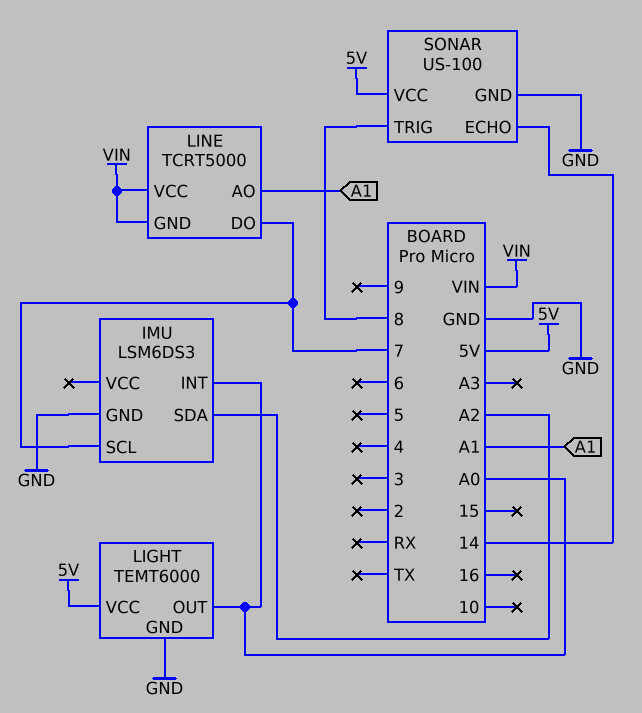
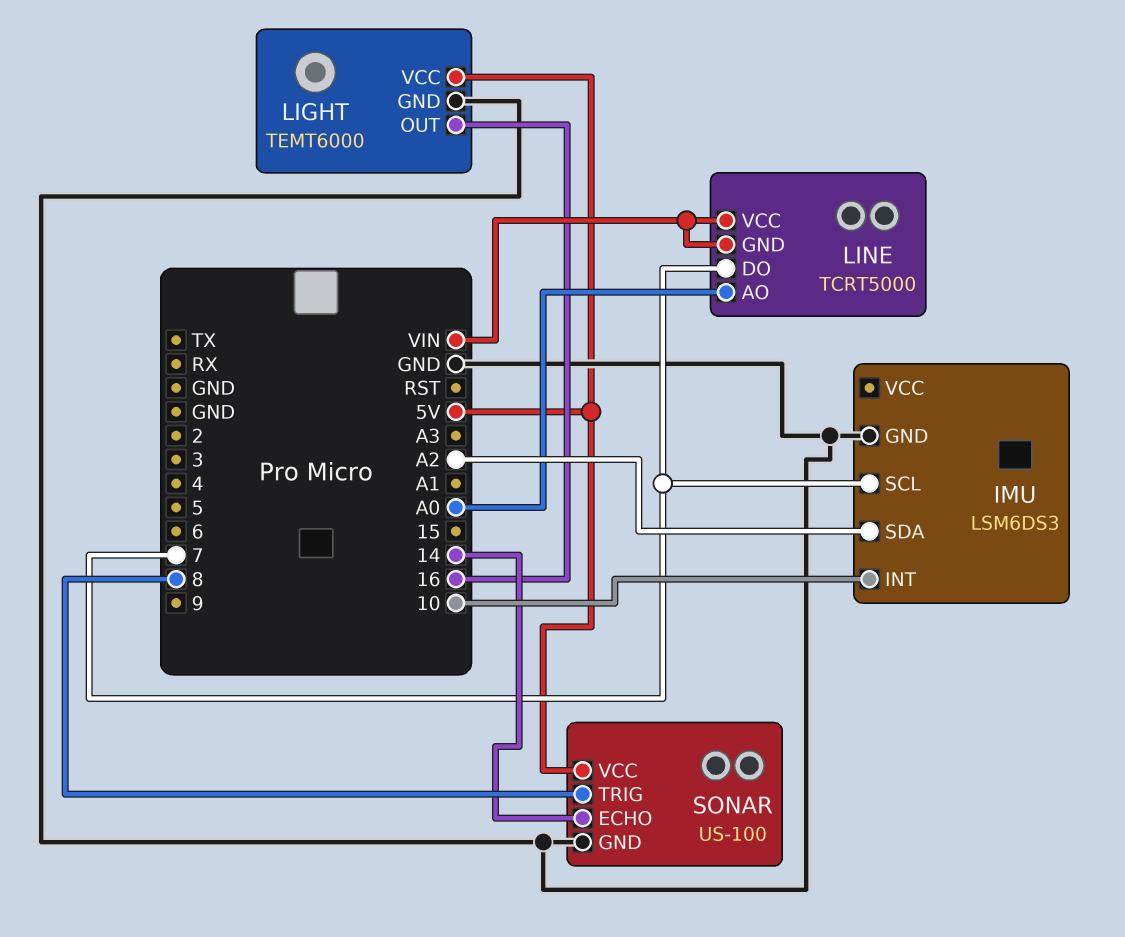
IMU pin INT: A0 -> 10
LIGHT pin OUT: A0 -> 16
LINE pin AO: A1 -> A0

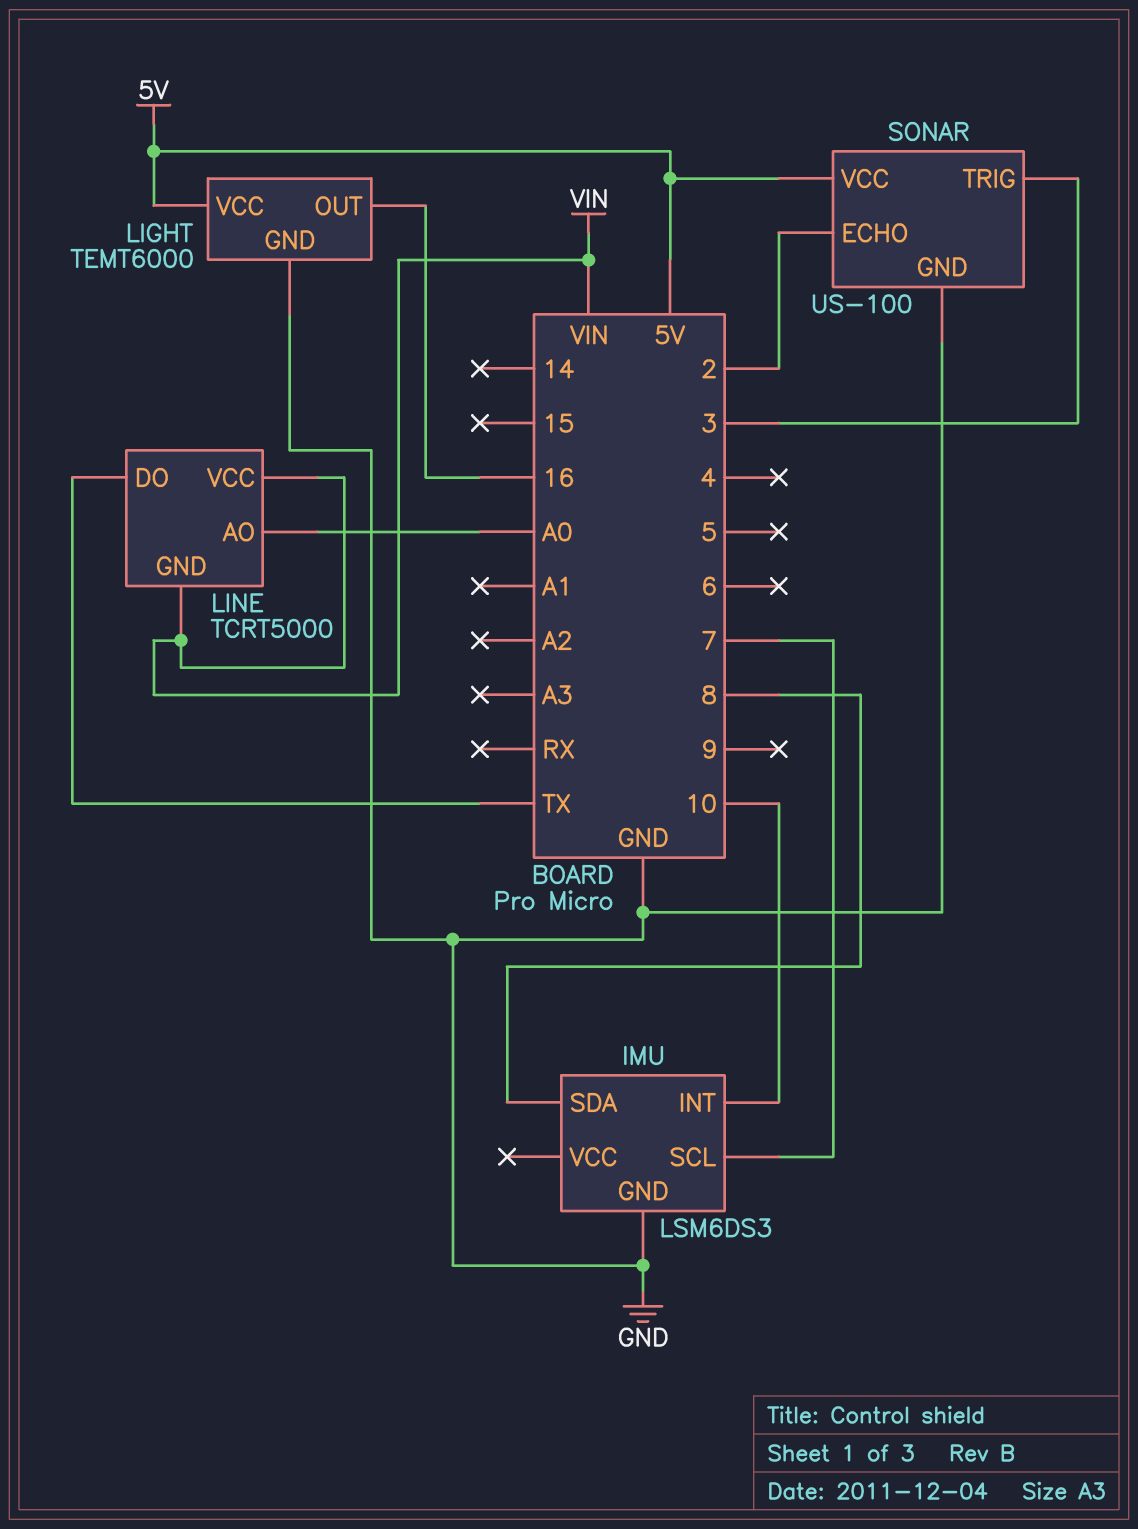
IMU pin SDA: A2 -> 8
LINE pin DO: 7 -> TX
SONAR pin ECHO: 14 -> 2
SONAR pin TRIG: 8 -> 3

